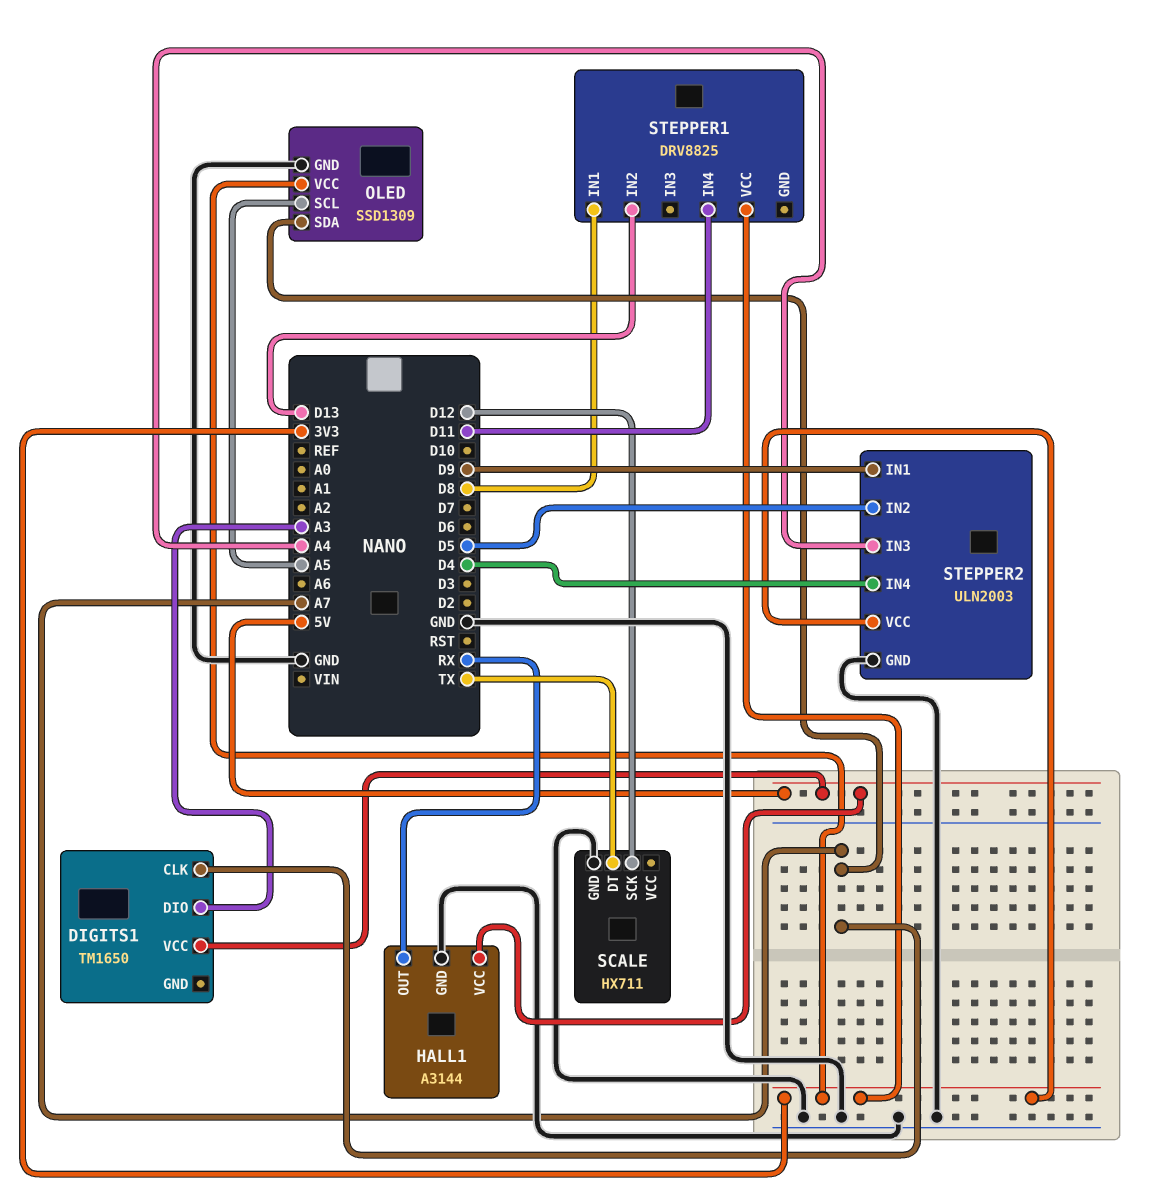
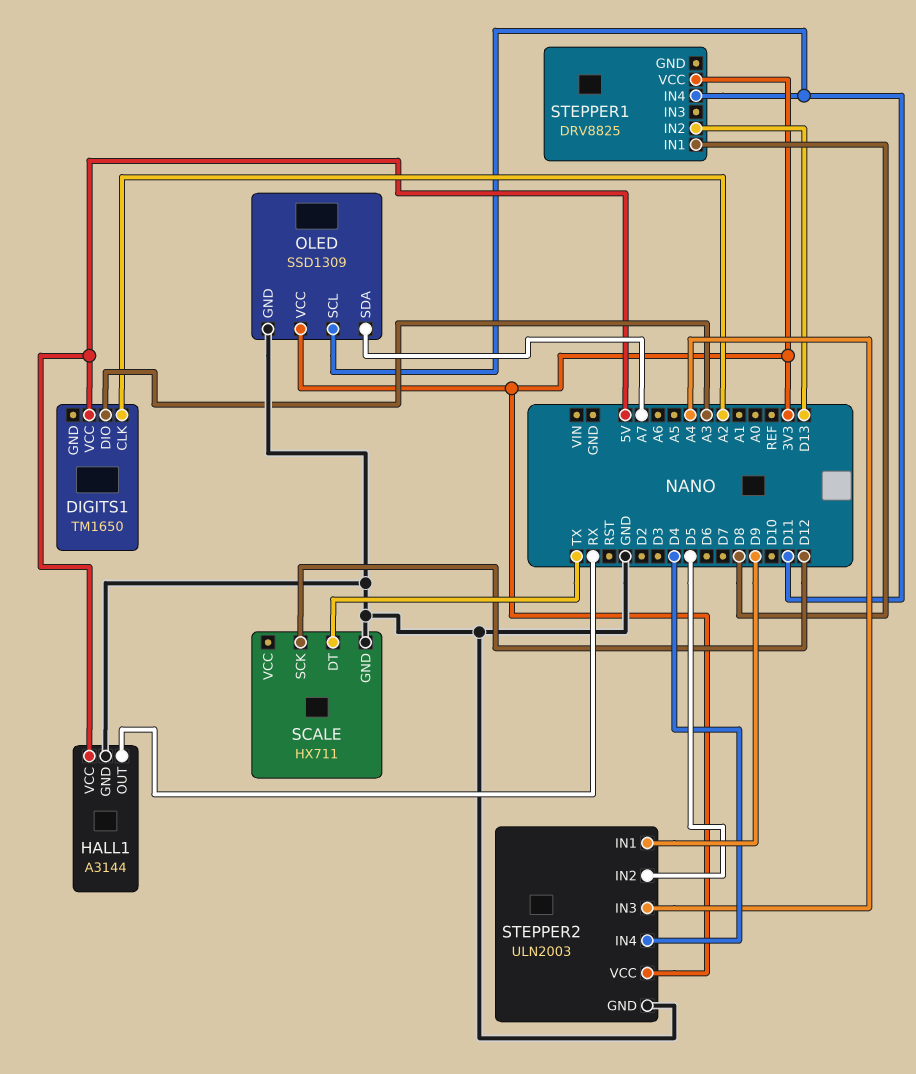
DIGITS1 pin CLK: A7 -> A2
OLED pin SCL: A5 -> D11

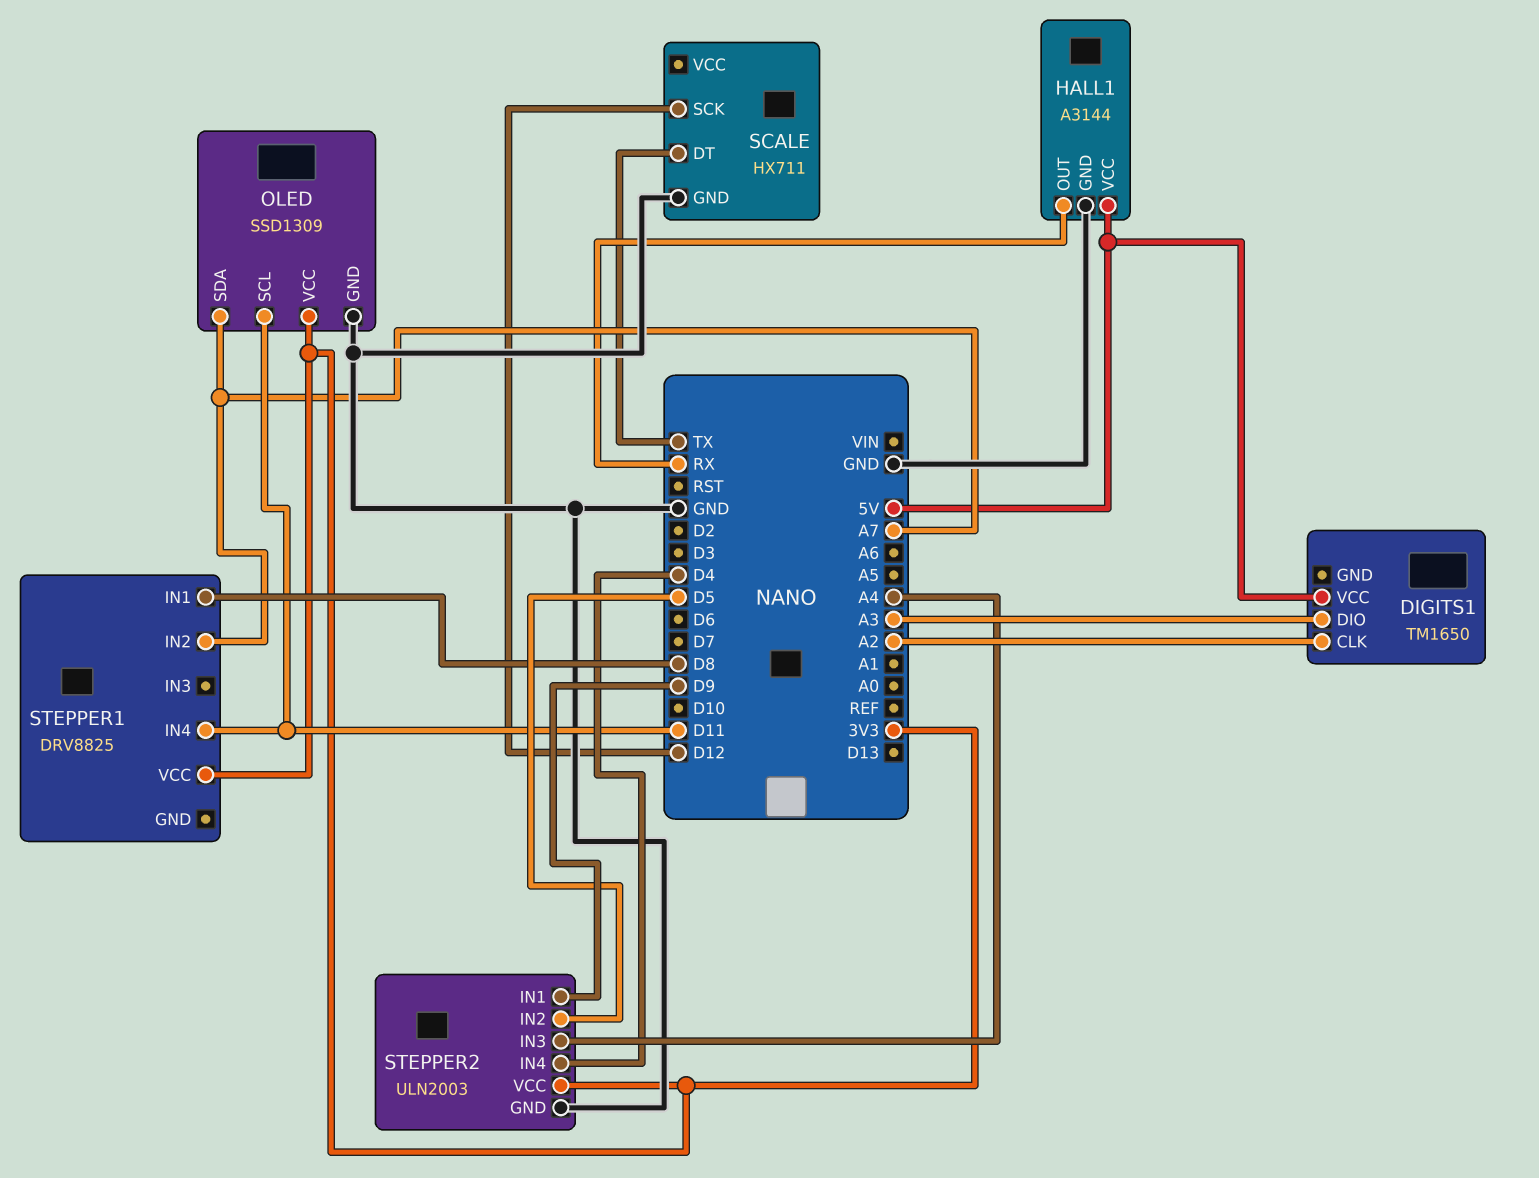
STEPPER1 pin IN2: D13 -> A7

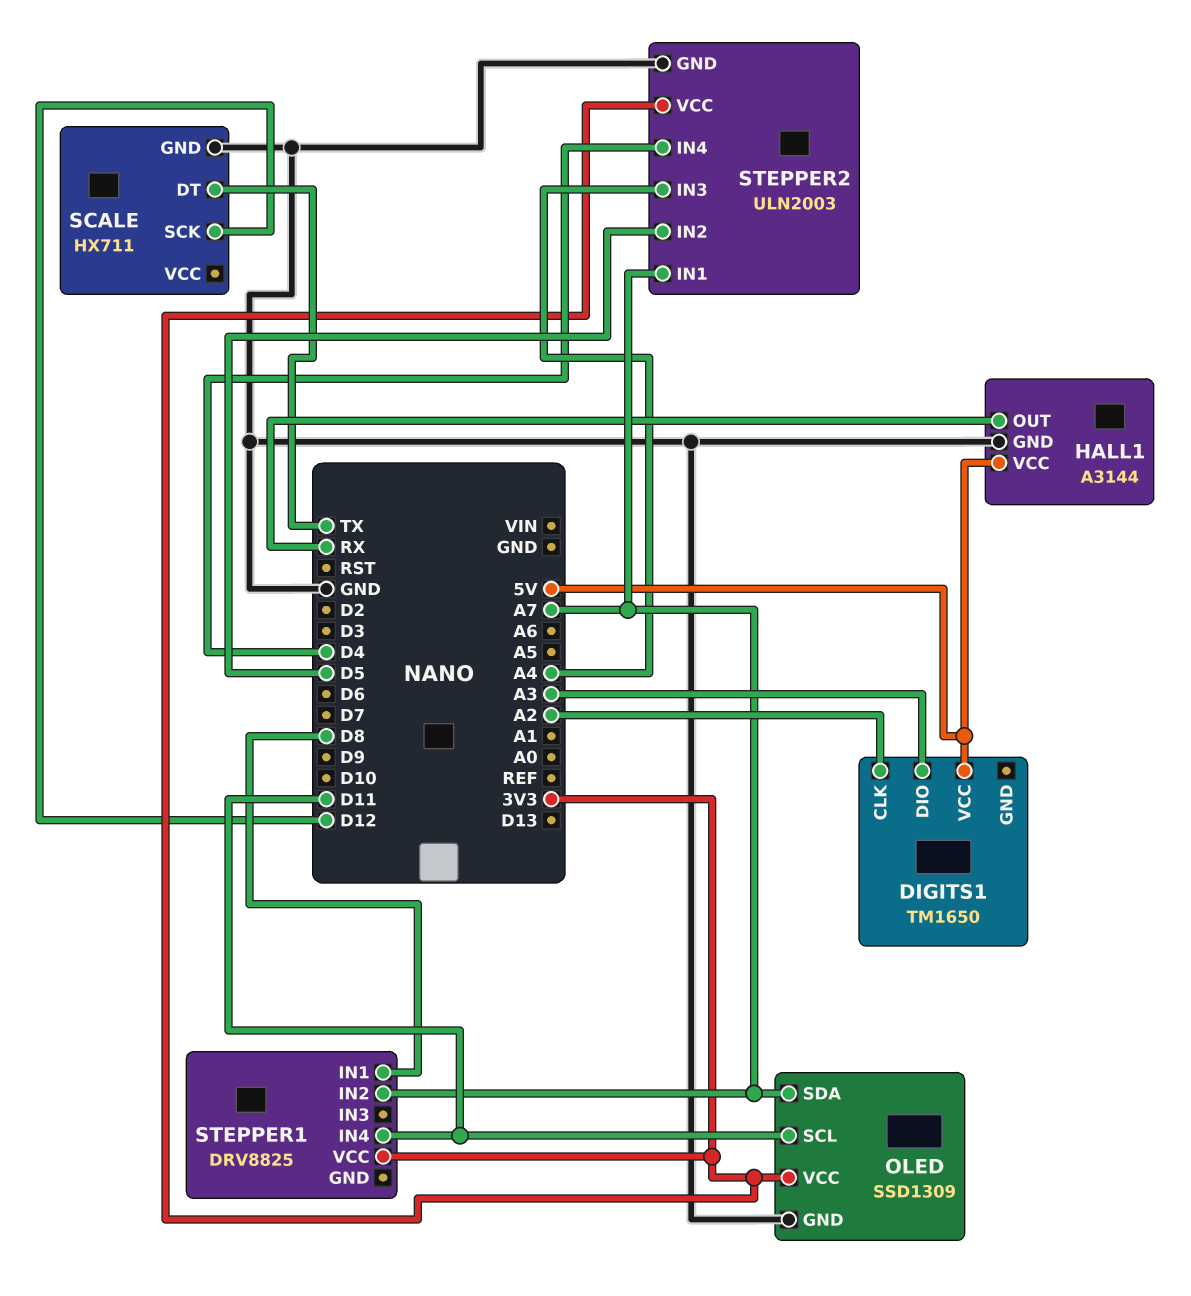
STEPPER2 pin IN1: D9 -> A7

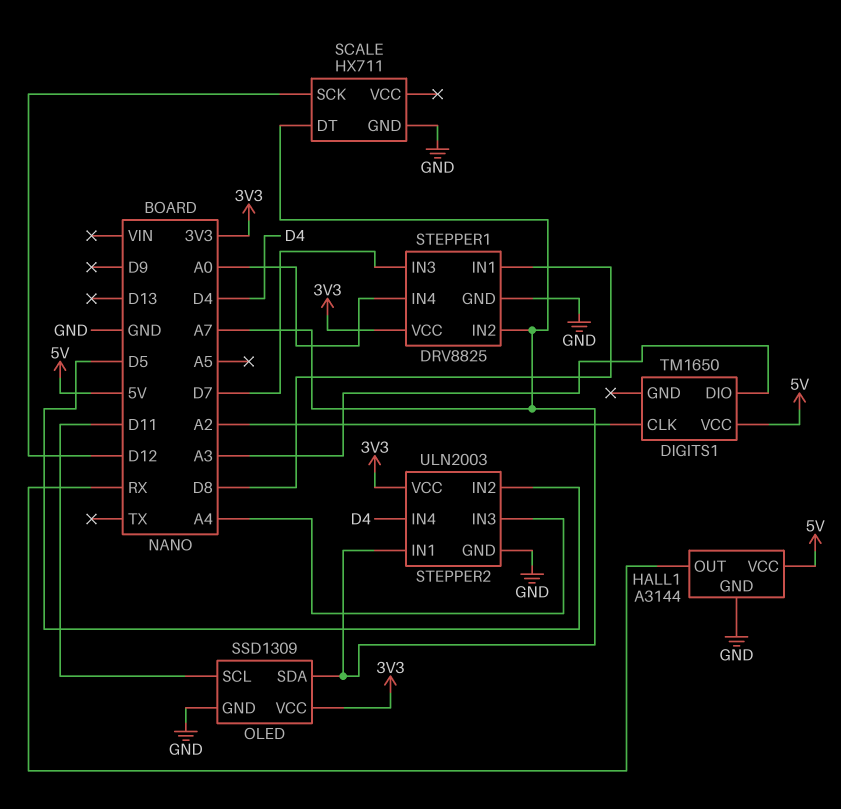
SCALE pin DT: TX -> A7
STEPPER1 pin GND: none -> GND
STEPPER1 pin IN3: none -> D7
STEPPER1 pin IN4: D11 -> A0

